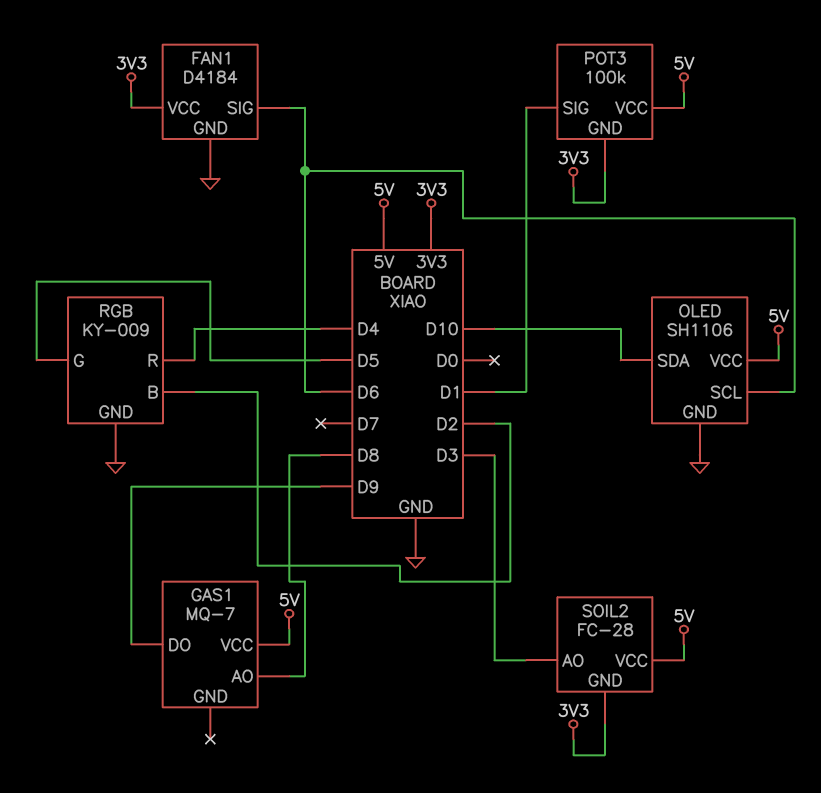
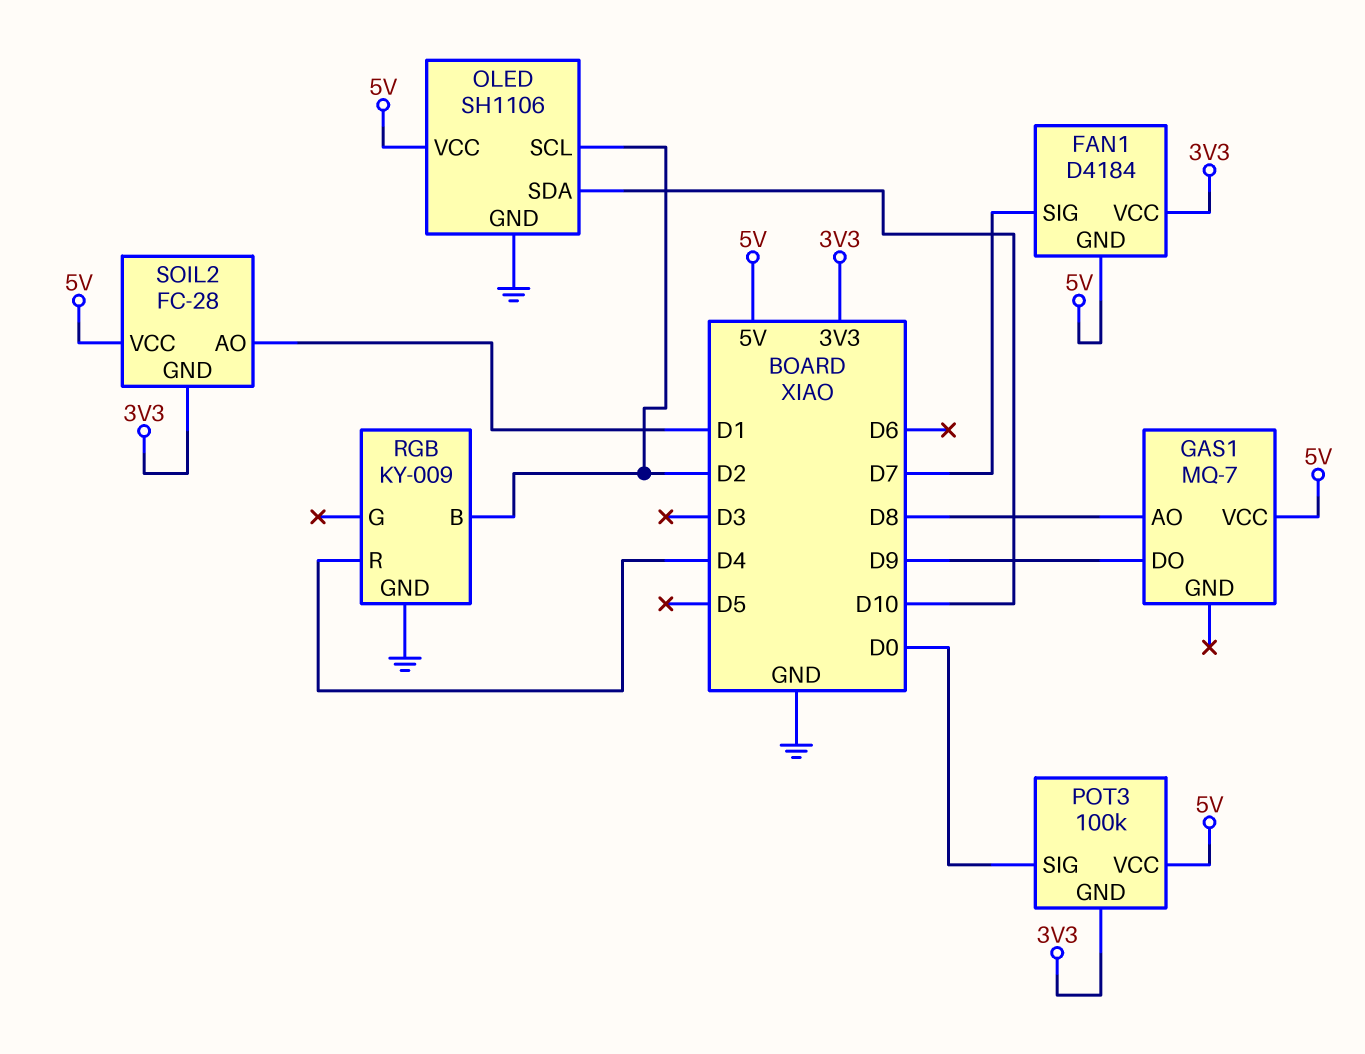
FAN1 pin GND: GND -> 5V
FAN1 pin SIG: D6 -> D7
OLED pin SCL: D6 -> D2
POT3 pin SIG: D1 -> D0
RGB pin G: D5 -> none
SOIL2 pin AO: D3 -> D1

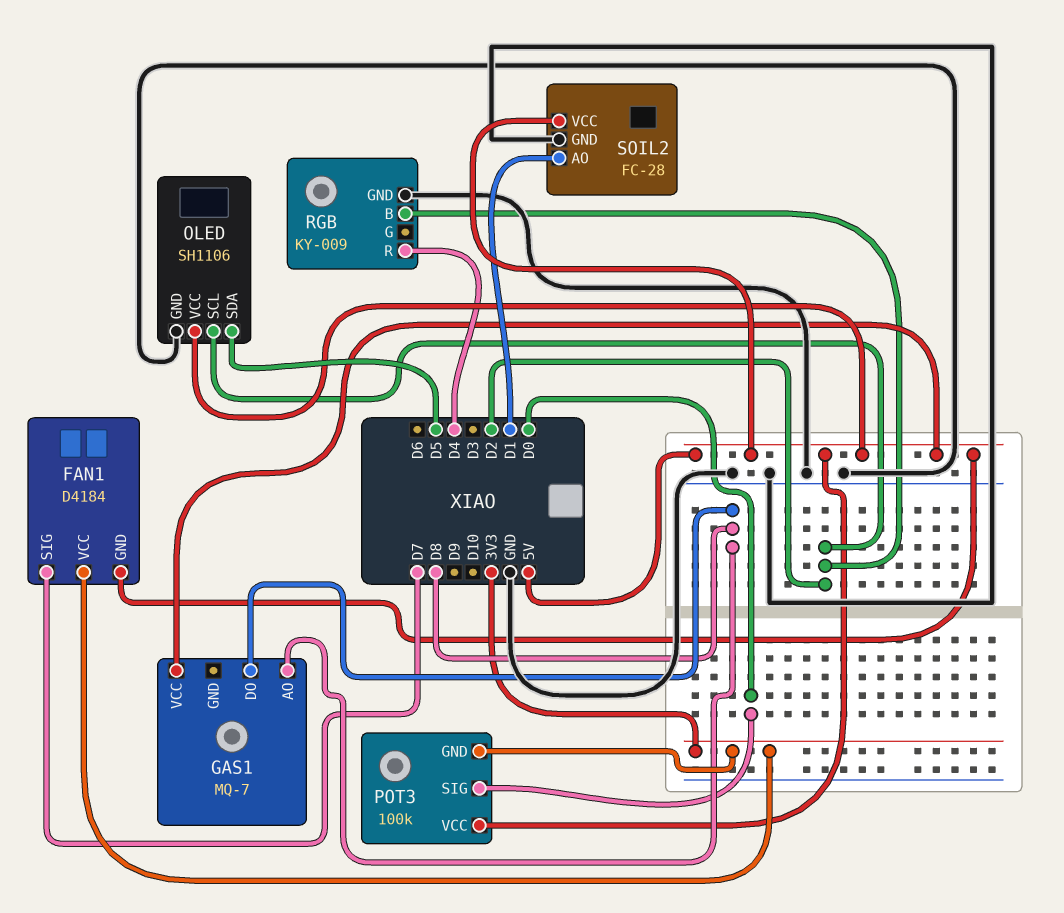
GAS1 pin DO: D9 -> D8
OLED pin SDA: D10 -> D5
SOIL2 pin GND: 3V3 -> GND

